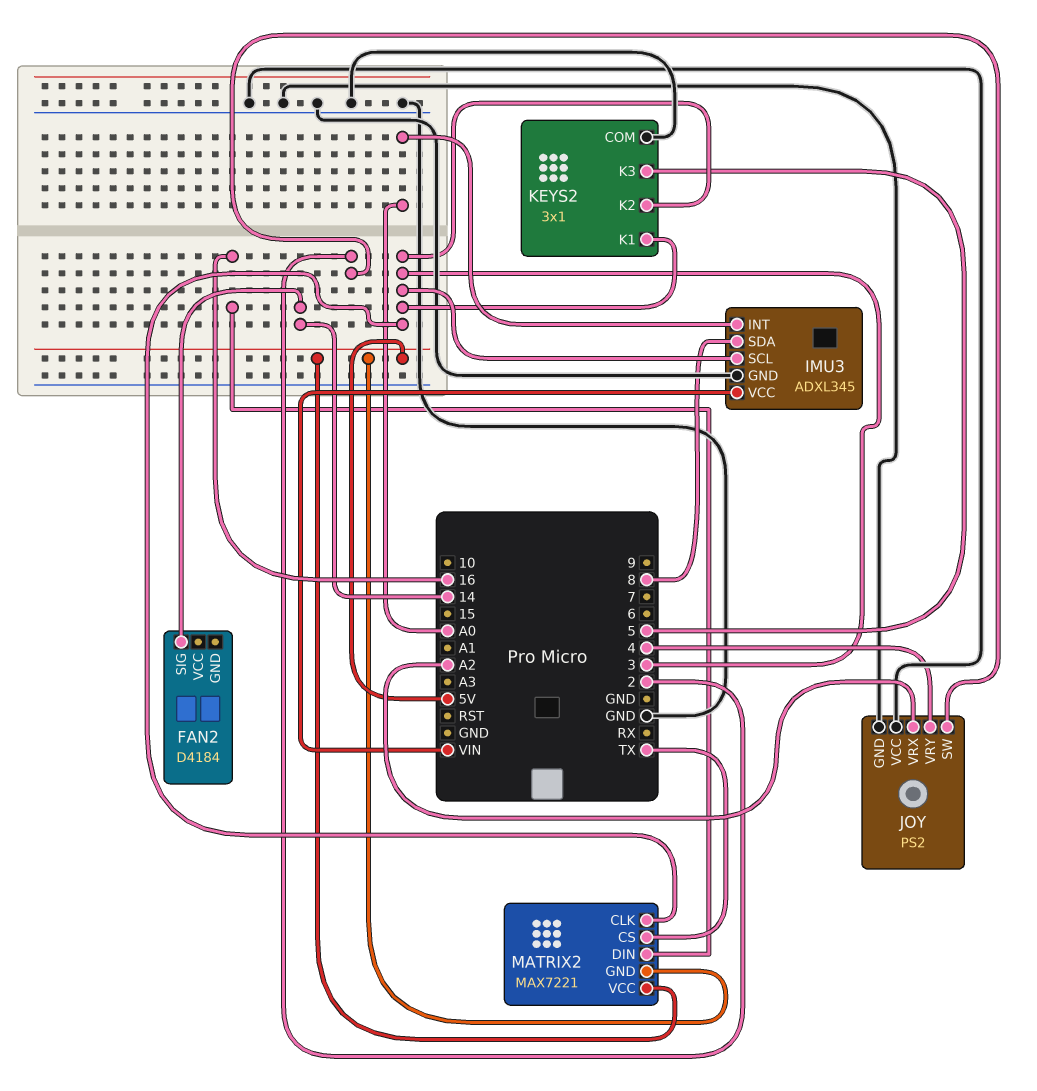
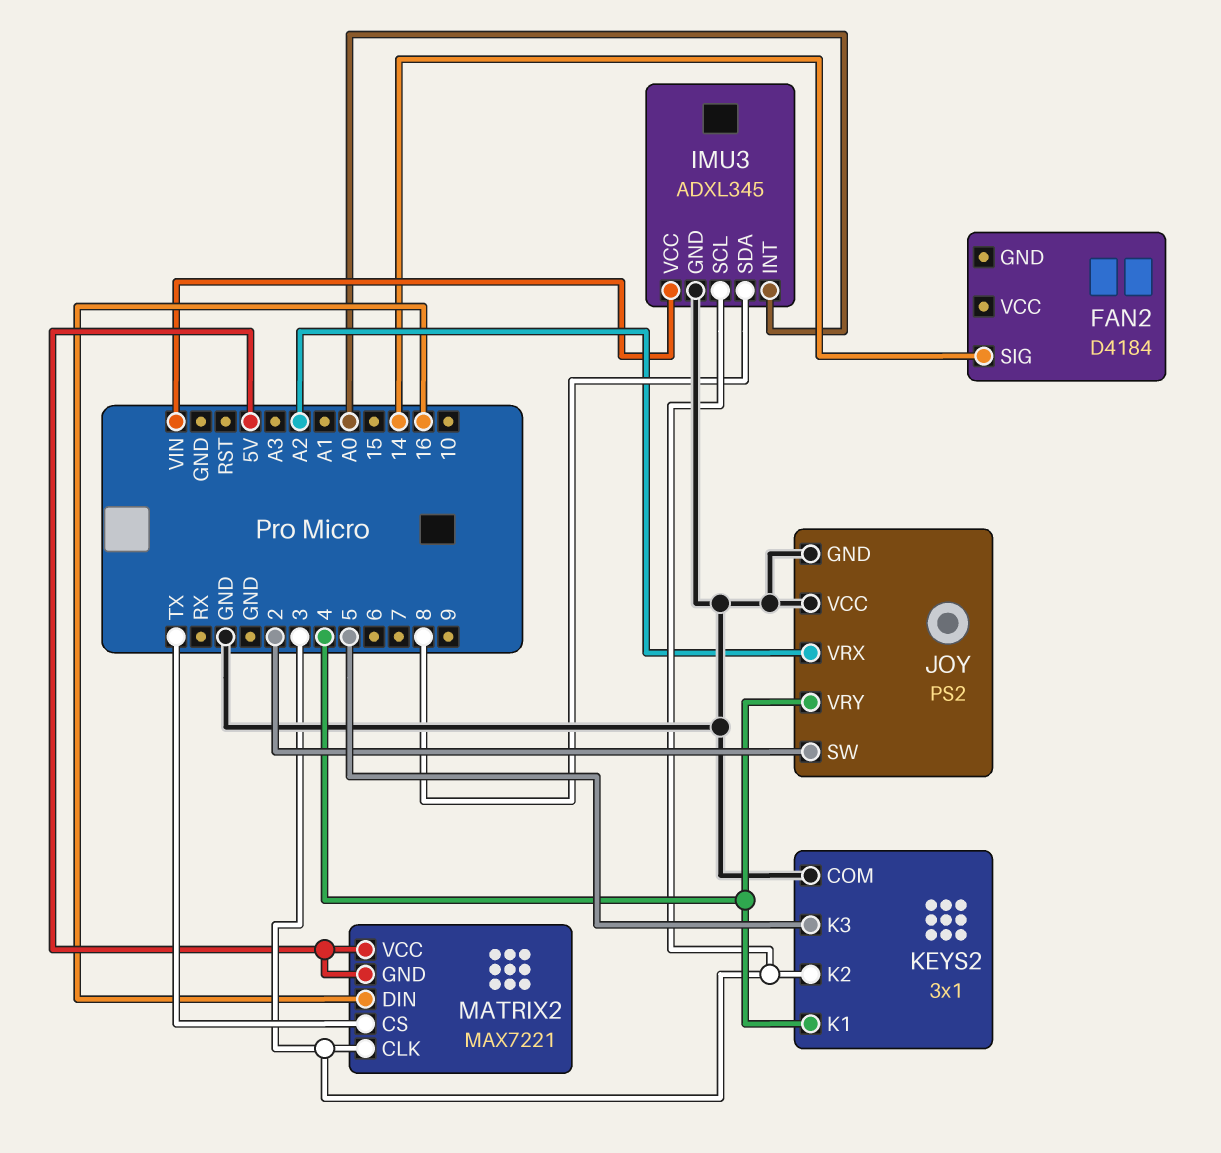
KEYS2 pin K1: 3 -> 4

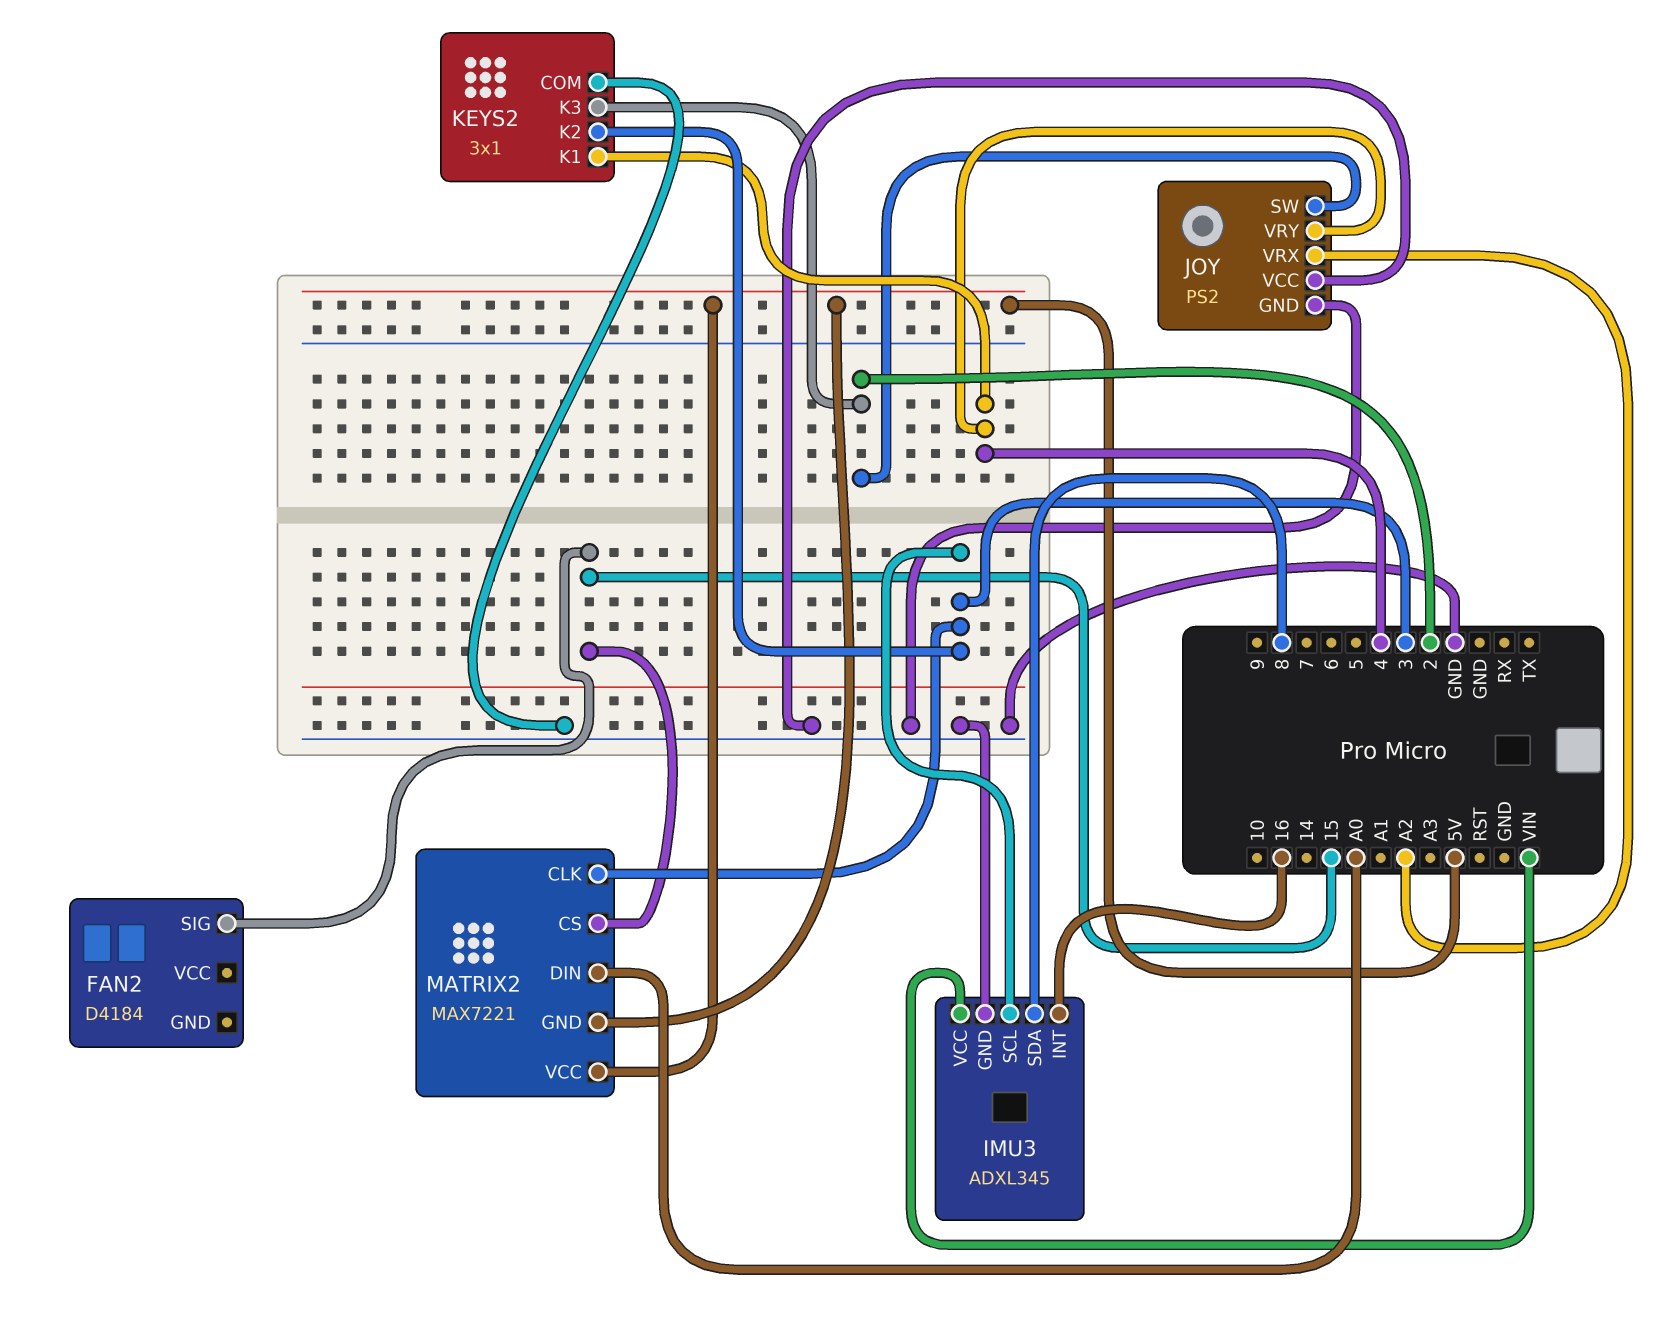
FAN2 pin SIG: 14 -> 15
IMU3 pin INT: A0 -> 16
KEYS2 pin K3: 5 -> 2
MATRIX2 pin CS: TX -> 15
MATRIX2 pin DIN: 16 -> A0

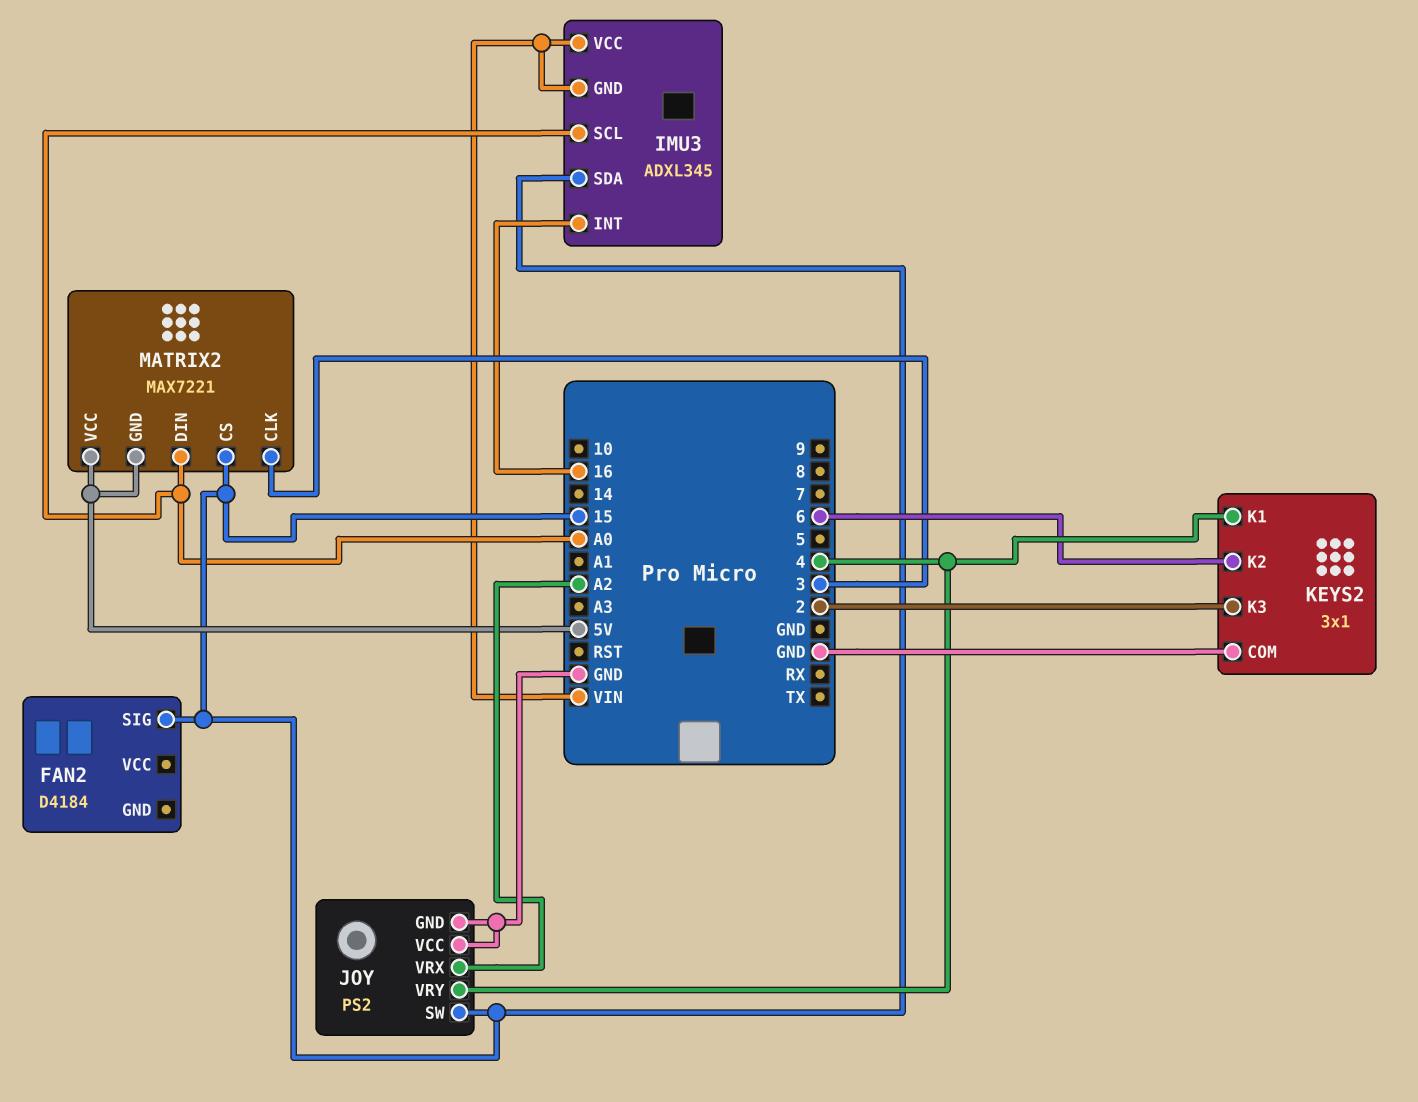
IMU3 pin GND: GND -> VIN
IMU3 pin SCL: 3 -> A0
IMU3 pin SDA: 8 -> 15
JOY pin SW: 2 -> 15
KEYS2 pin K2: 3 -> 6

